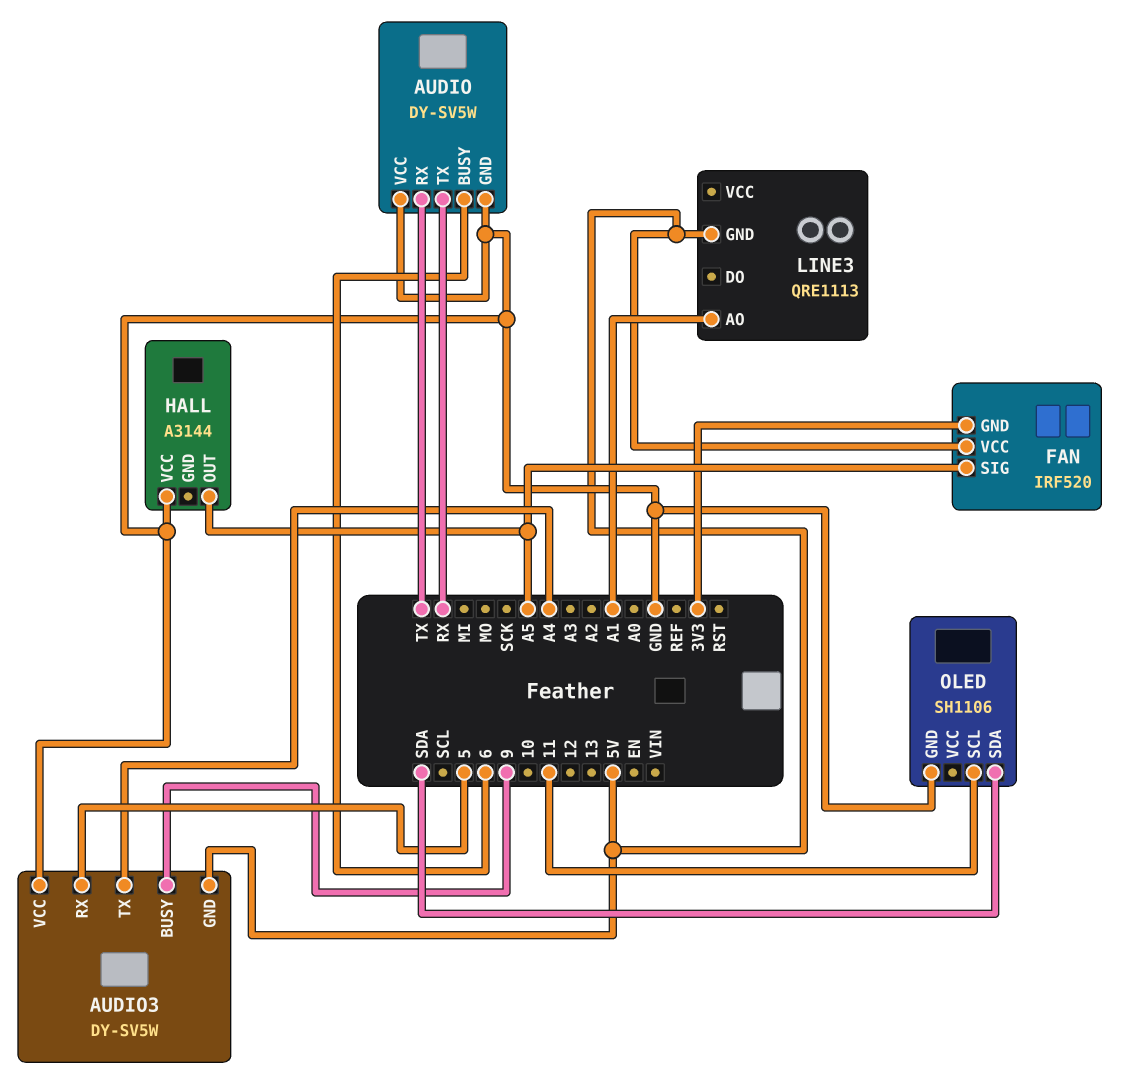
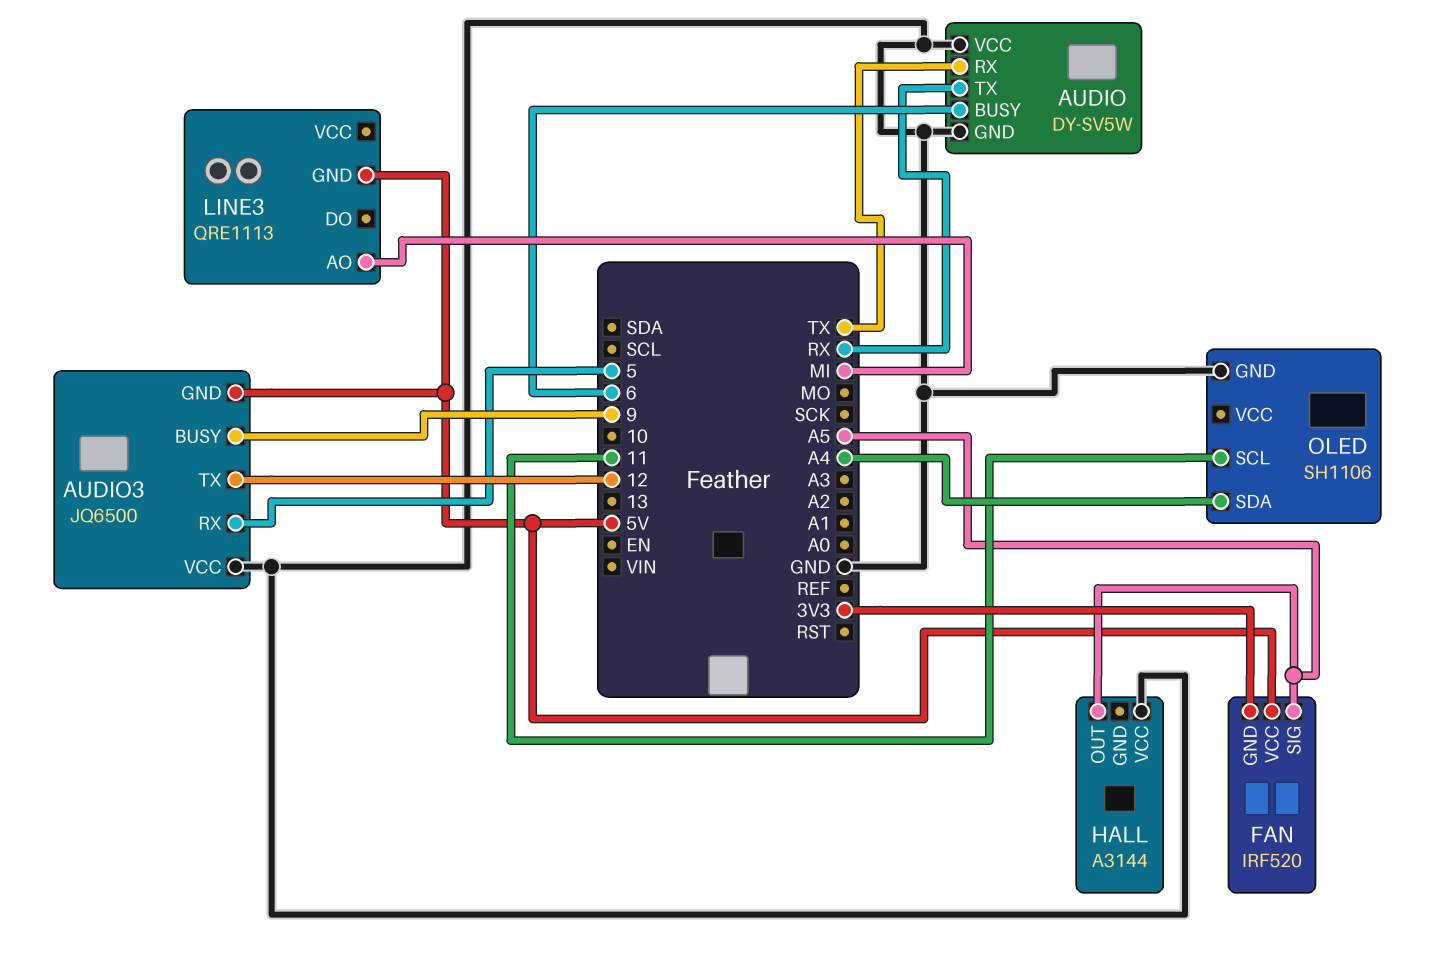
AUDIO3: DY-SV5W -> JQ6500
AUDIO3 pin TX: A4 -> 12
LINE3 pin AO: A1 -> MI
OLED pin SDA: SDA -> A4

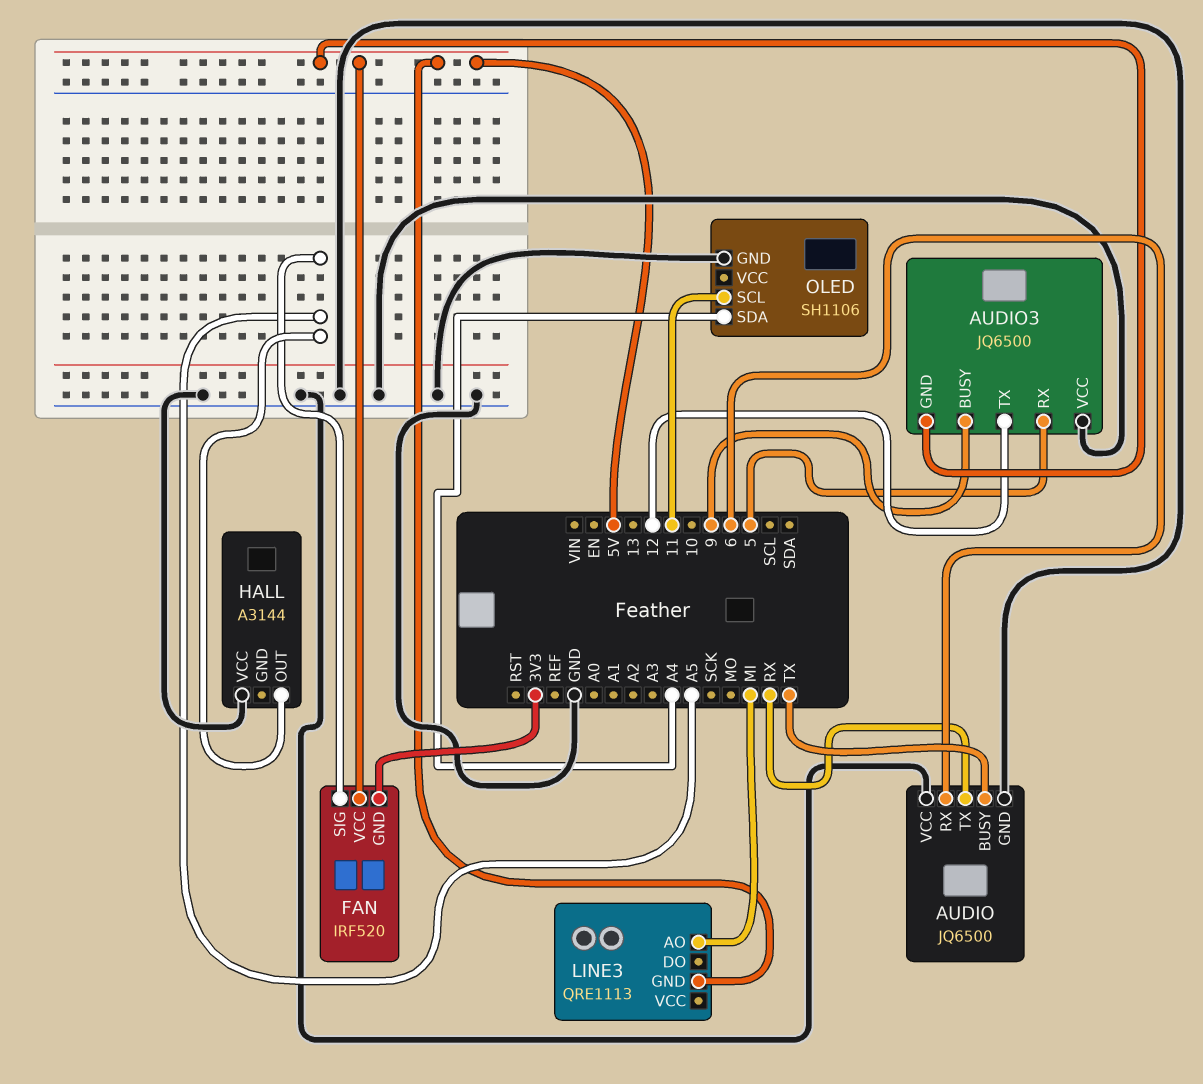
AUDIO: DY-SV5W -> JQ6500
AUDIO pin BUSY: 6 -> TX
AUDIO pin RX: TX -> 6

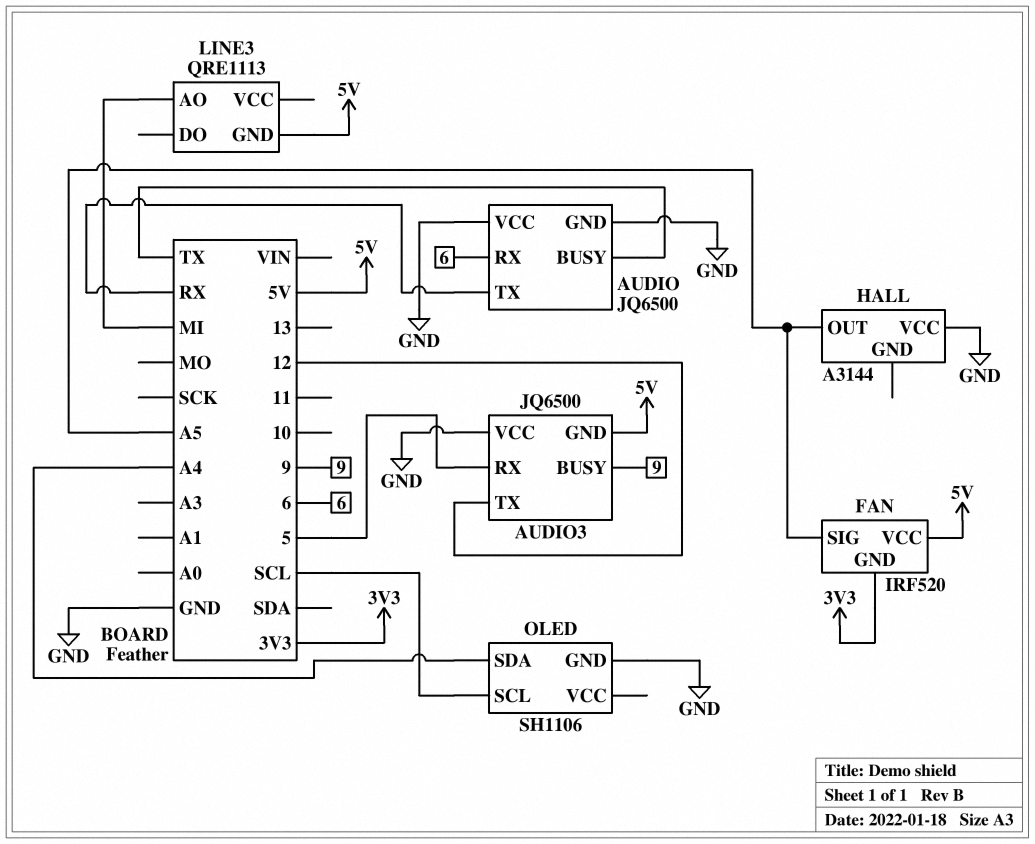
OLED pin SCL: 11 -> SCL

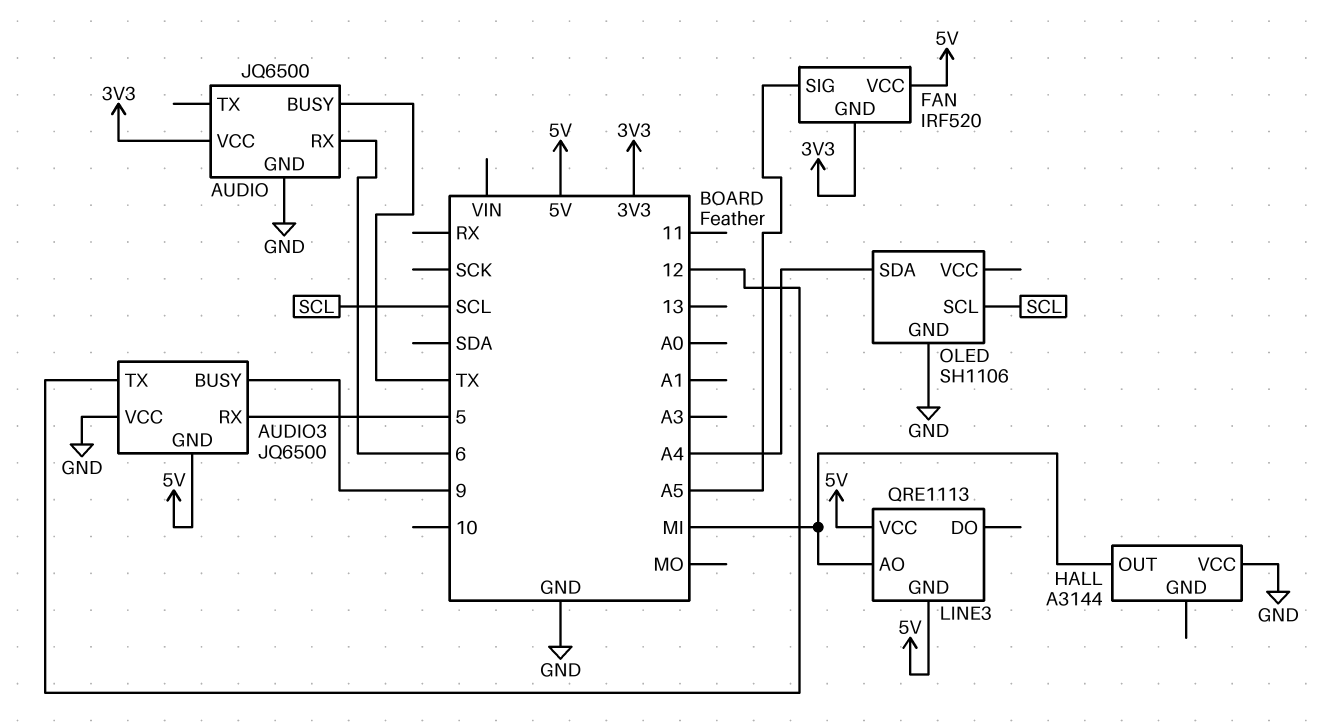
AUDIO pin TX: RX -> none
AUDIO pin VCC: GND -> 3V3
HALL pin OUT: A5 -> MI
LINE3 pin VCC: none -> 5V

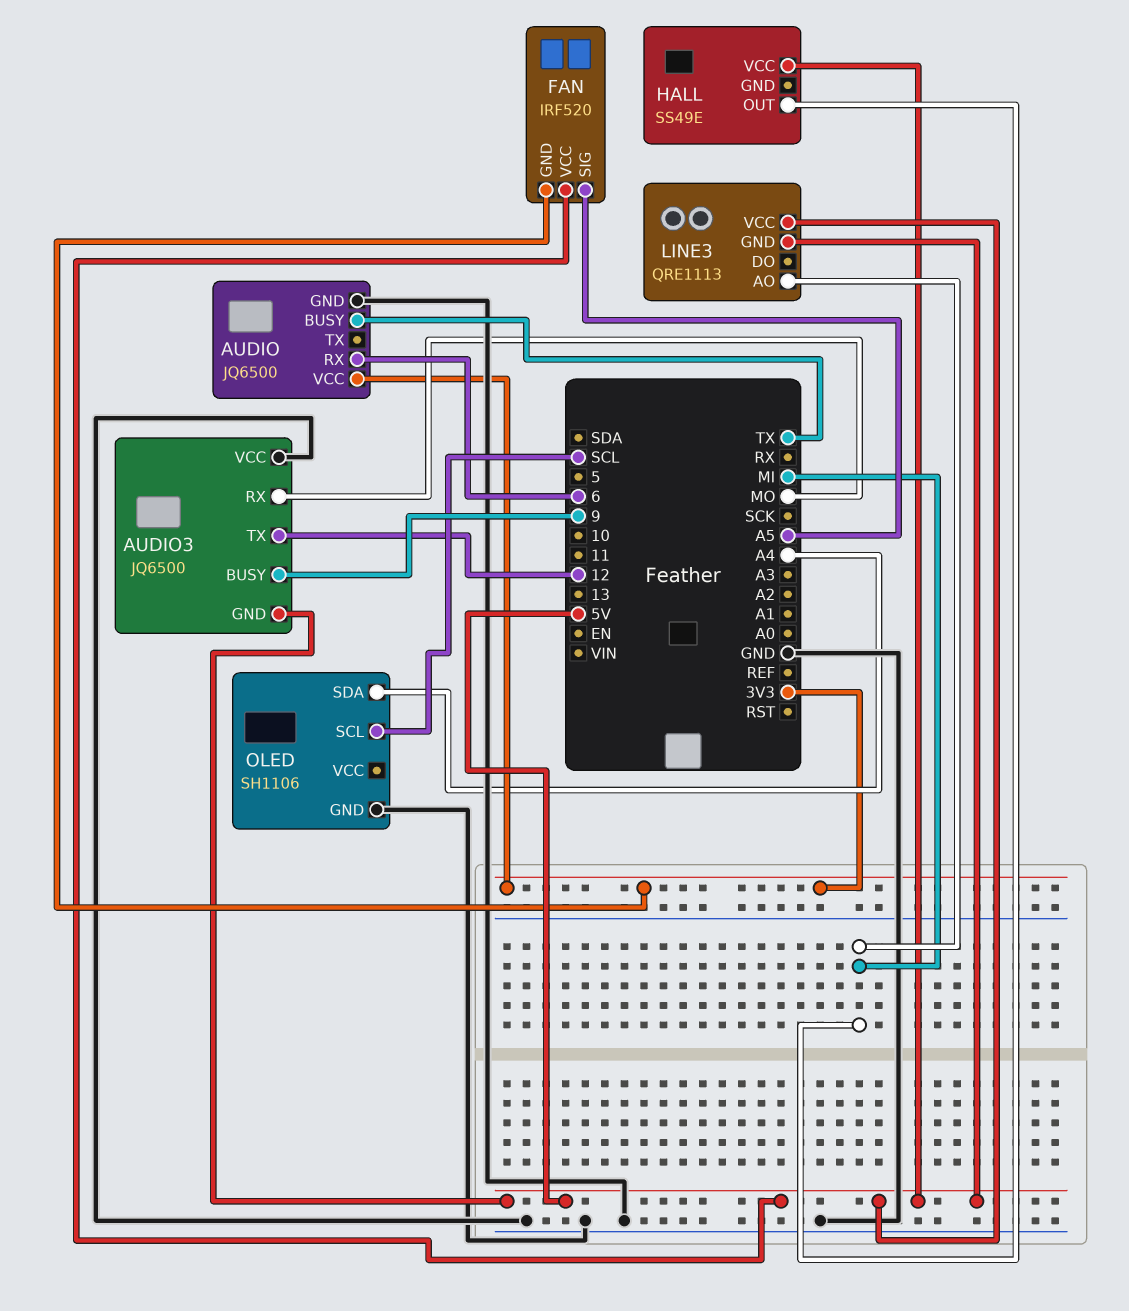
AUDIO3 pin RX: 5 -> MO
HALL: A3144 -> SS49E
HALL pin VCC: GND -> 5V

